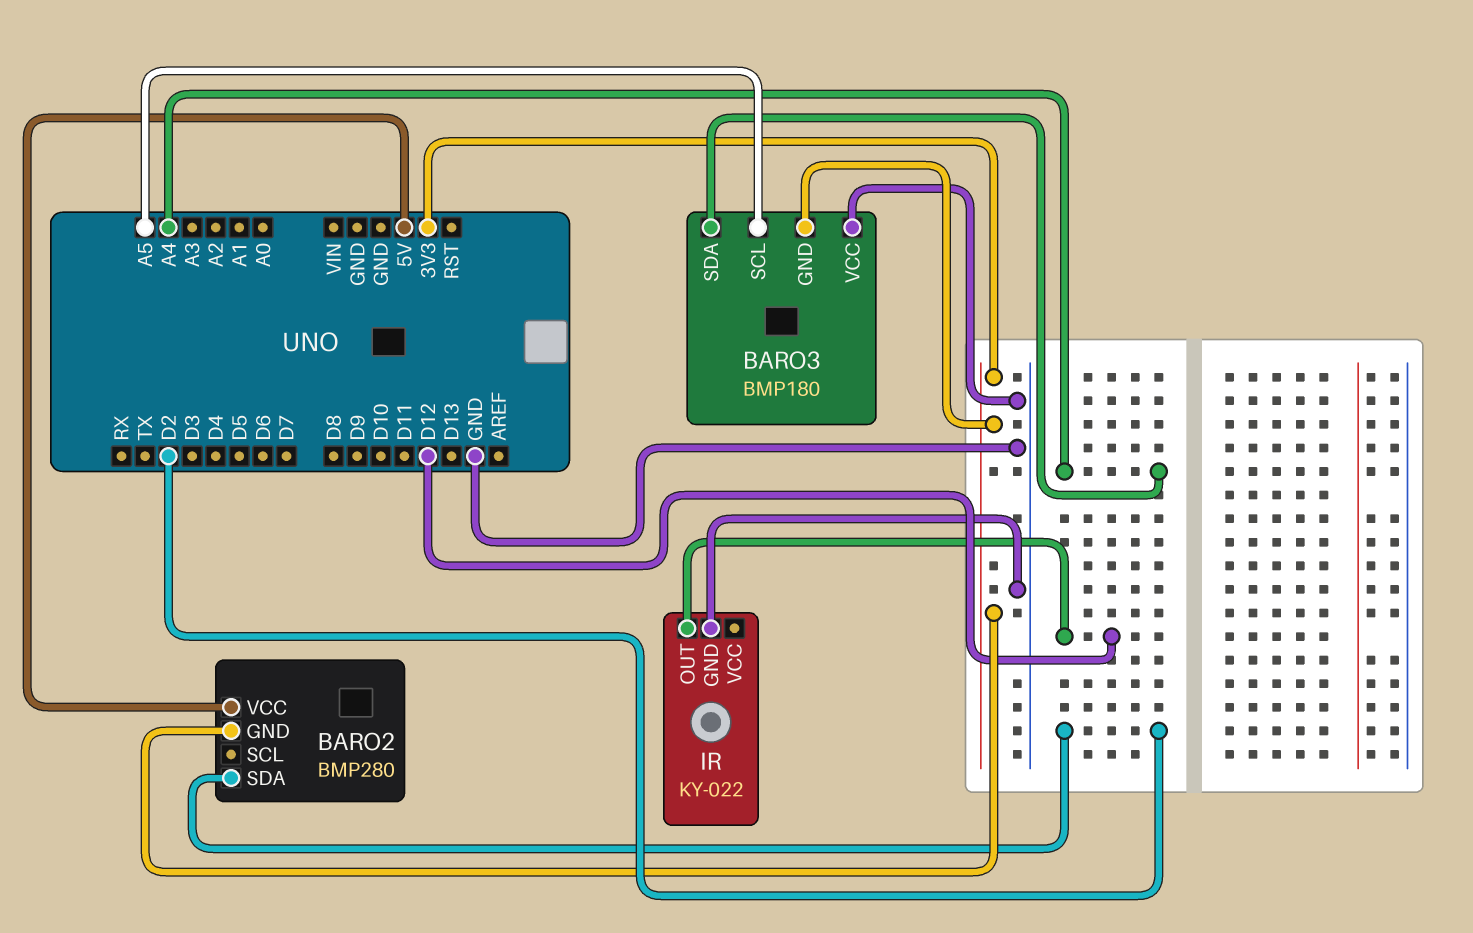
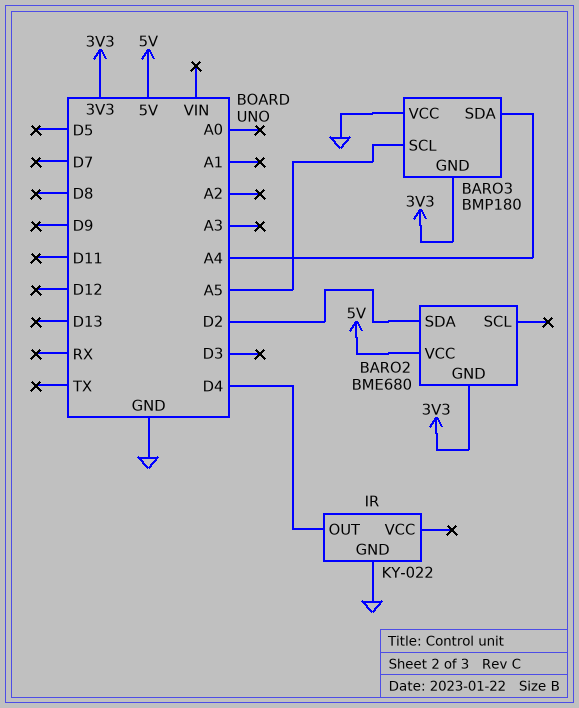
BARO2: BMP280 -> BME680
IR pin OUT: D12 -> D4

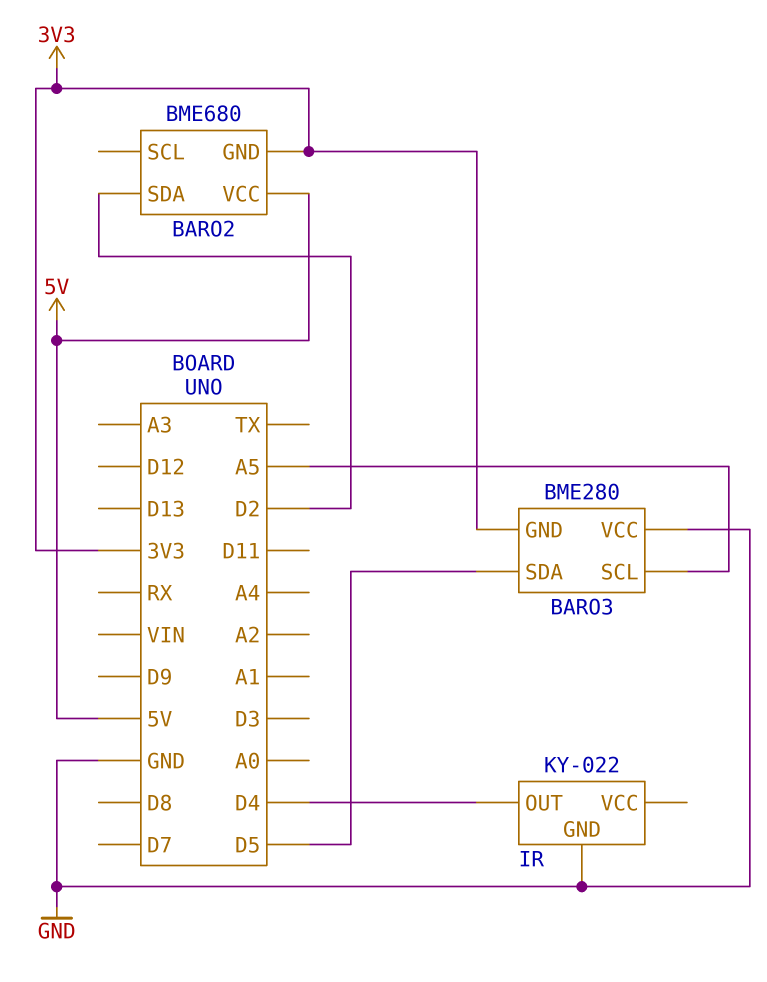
BARO3: BMP180 -> BME280
BARO3 pin SDA: A4 -> D5

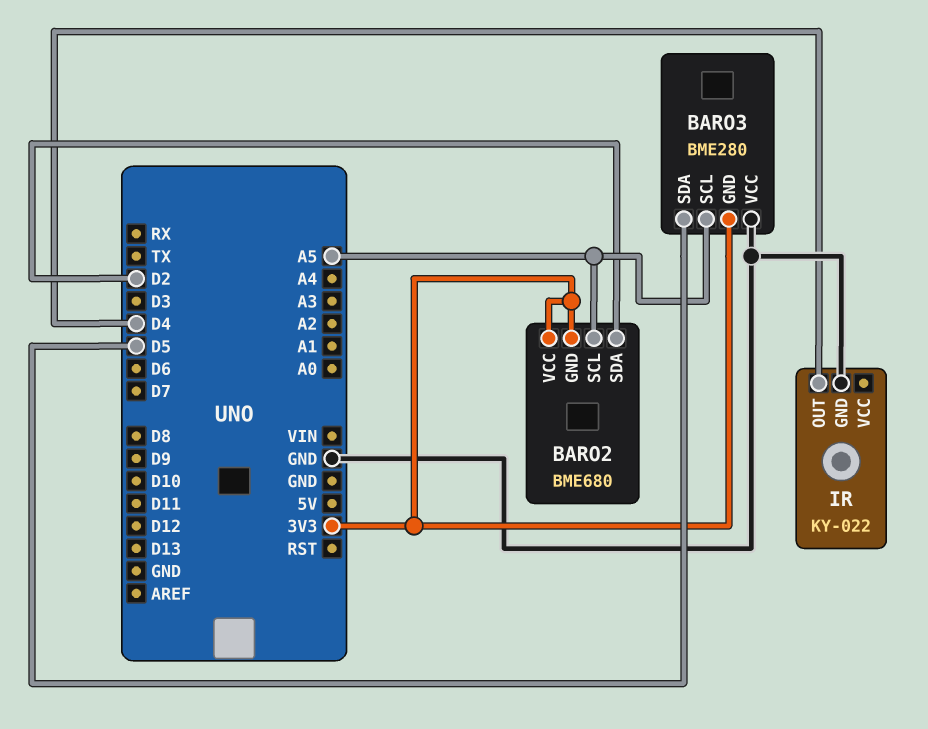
BARO2 pin SCL: none -> A5
BARO2 pin VCC: 5V -> 3V3

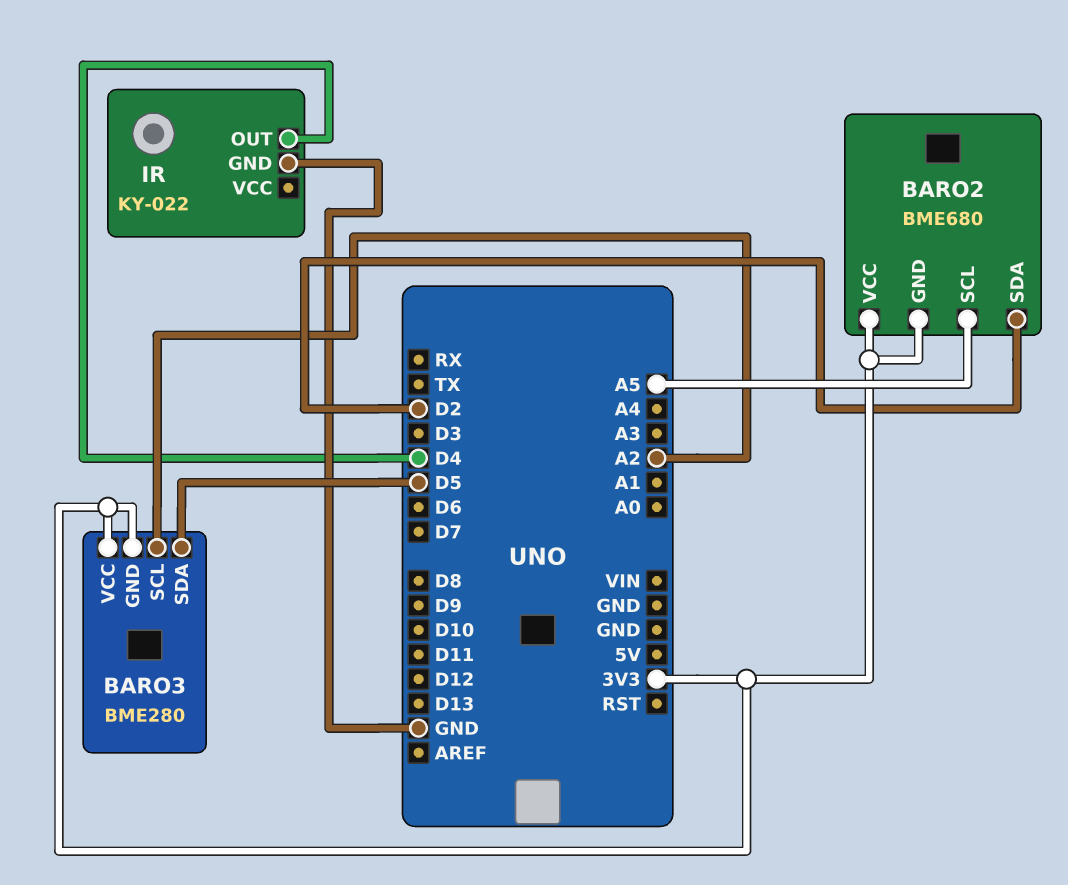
BARO3 pin SCL: A5 -> A2
BARO3 pin VCC: GND -> 3V3

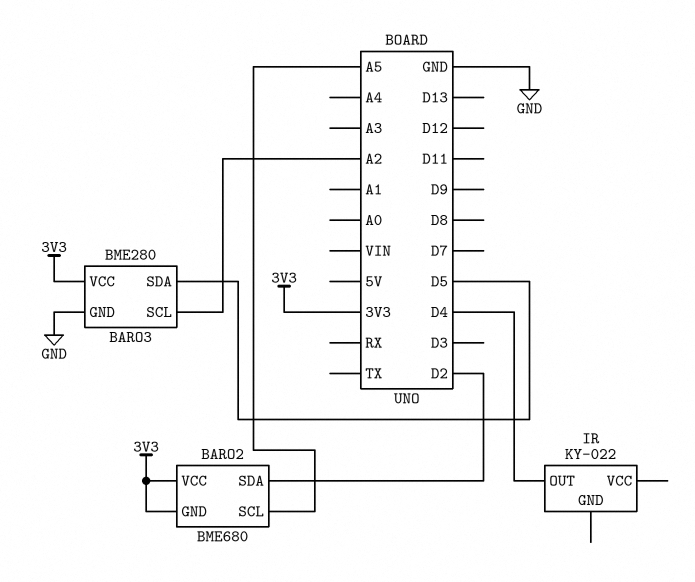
BARO3 pin GND: 3V3 -> GND
IR pin GND: GND -> none

